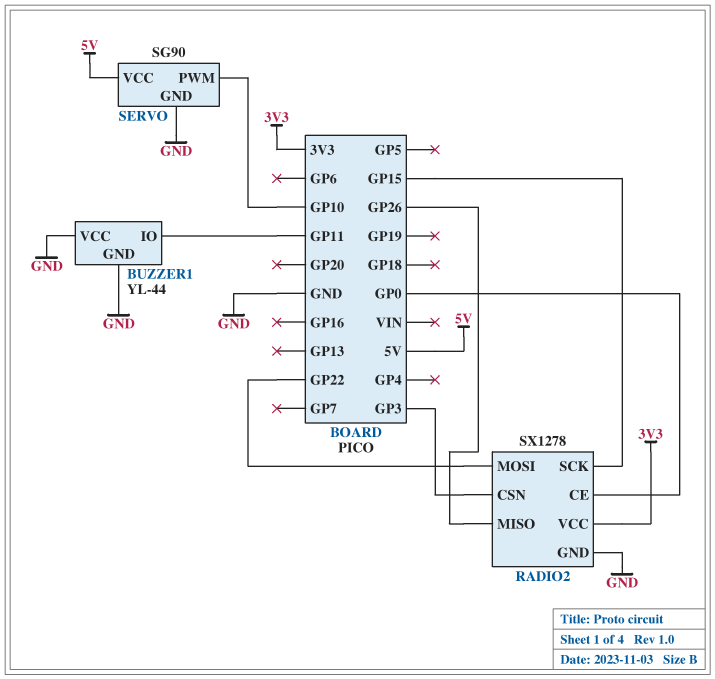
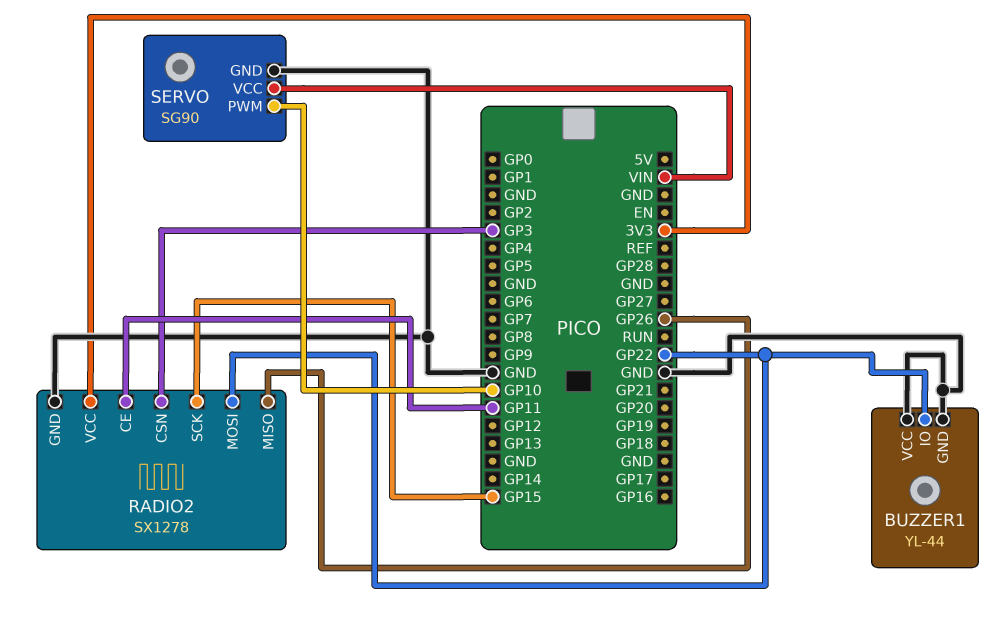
BUZZER1 pin IO: GP11 -> GP22
RADIO2 pin CE: GP0 -> GP11
SERVO pin VCC: 5V -> VIN

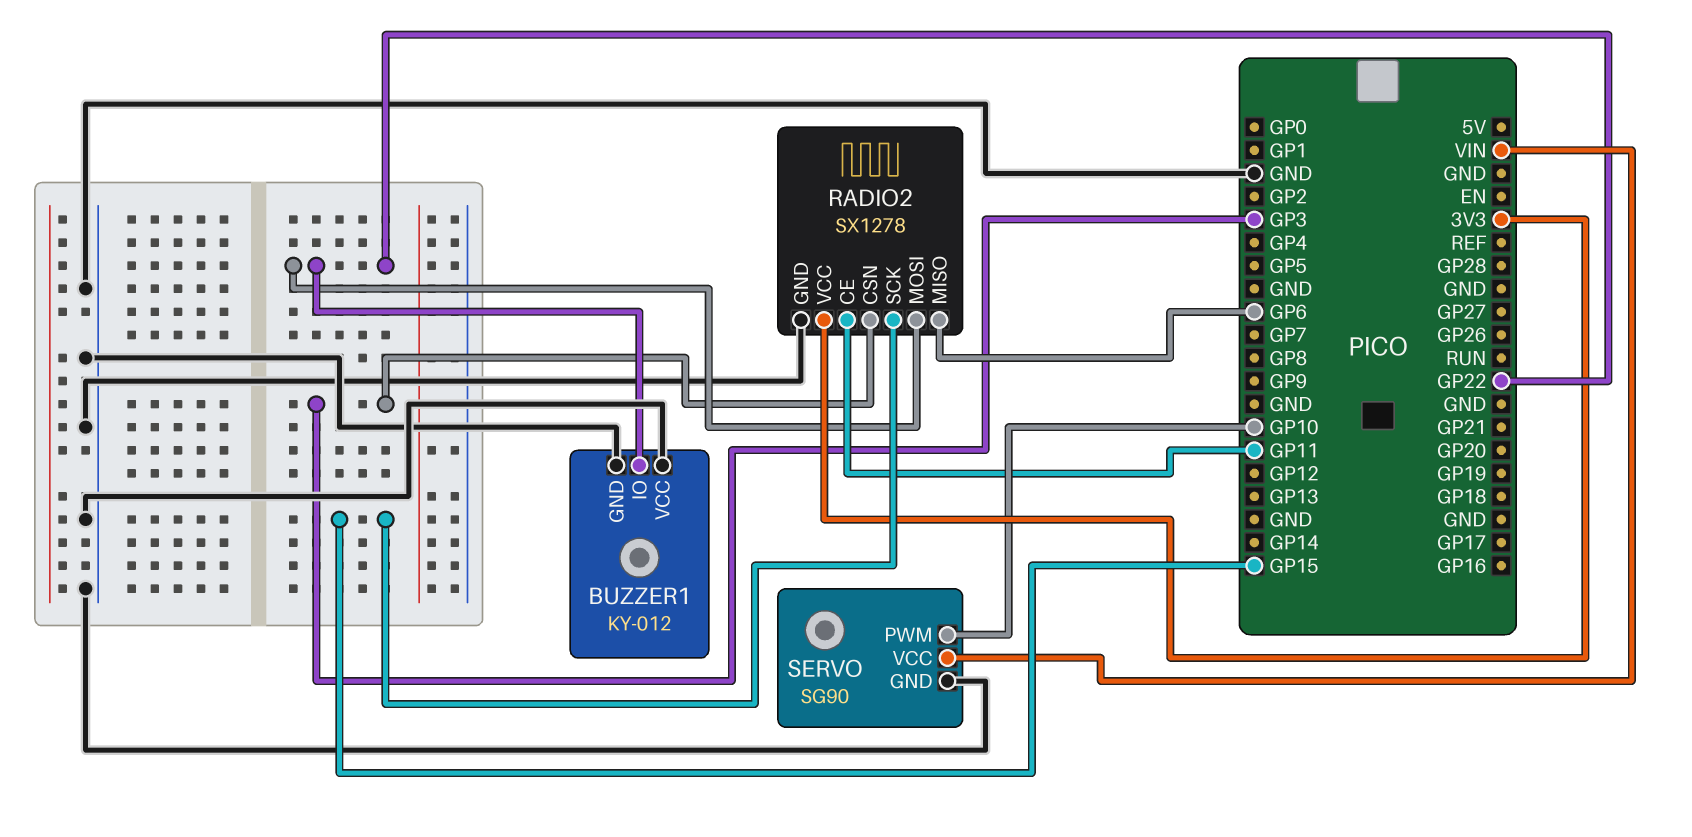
BUZZER1: YL-44 -> KY-012
RADIO2 pin MISO: GP26 -> GP6

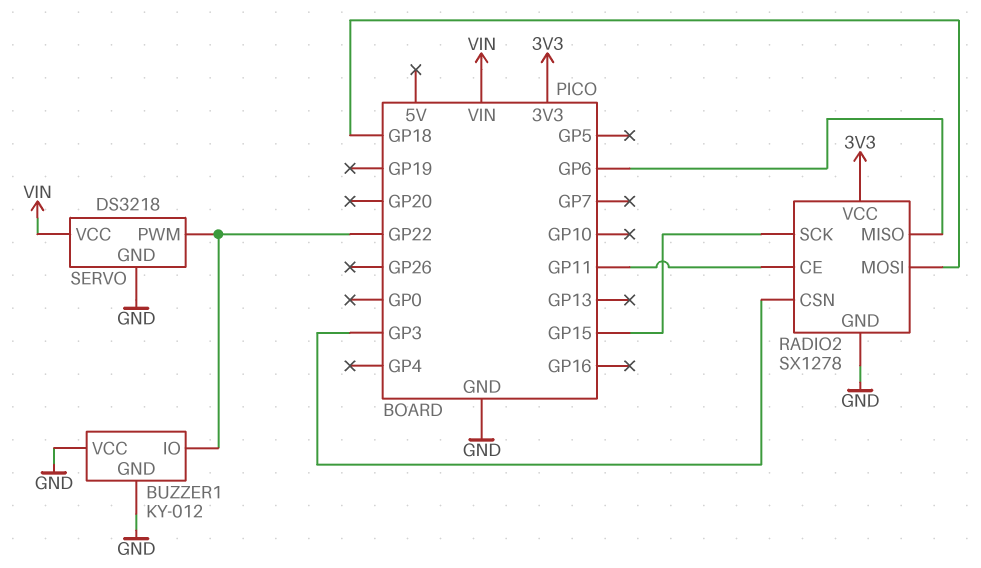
RADIO2 pin MOSI: GP22 -> GP18
SERVO: SG90 -> DS3218
SERVO pin PWM: GP10 -> GP22

